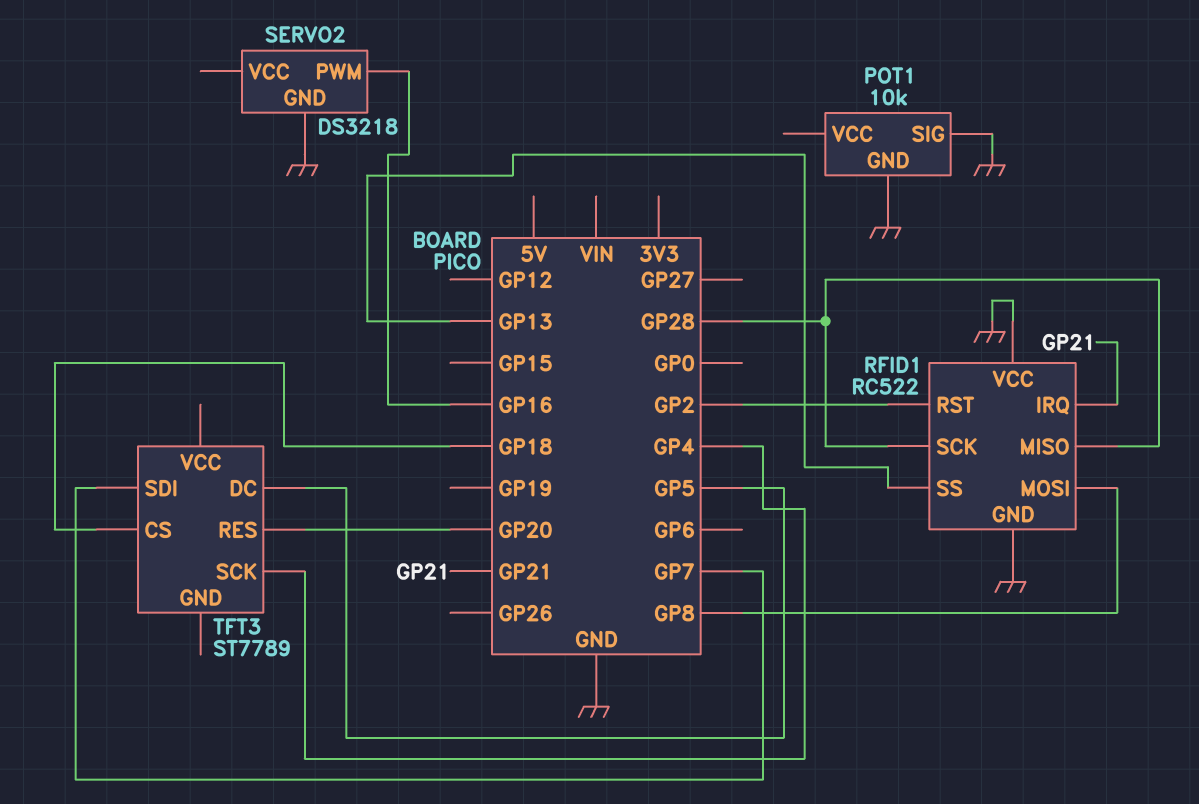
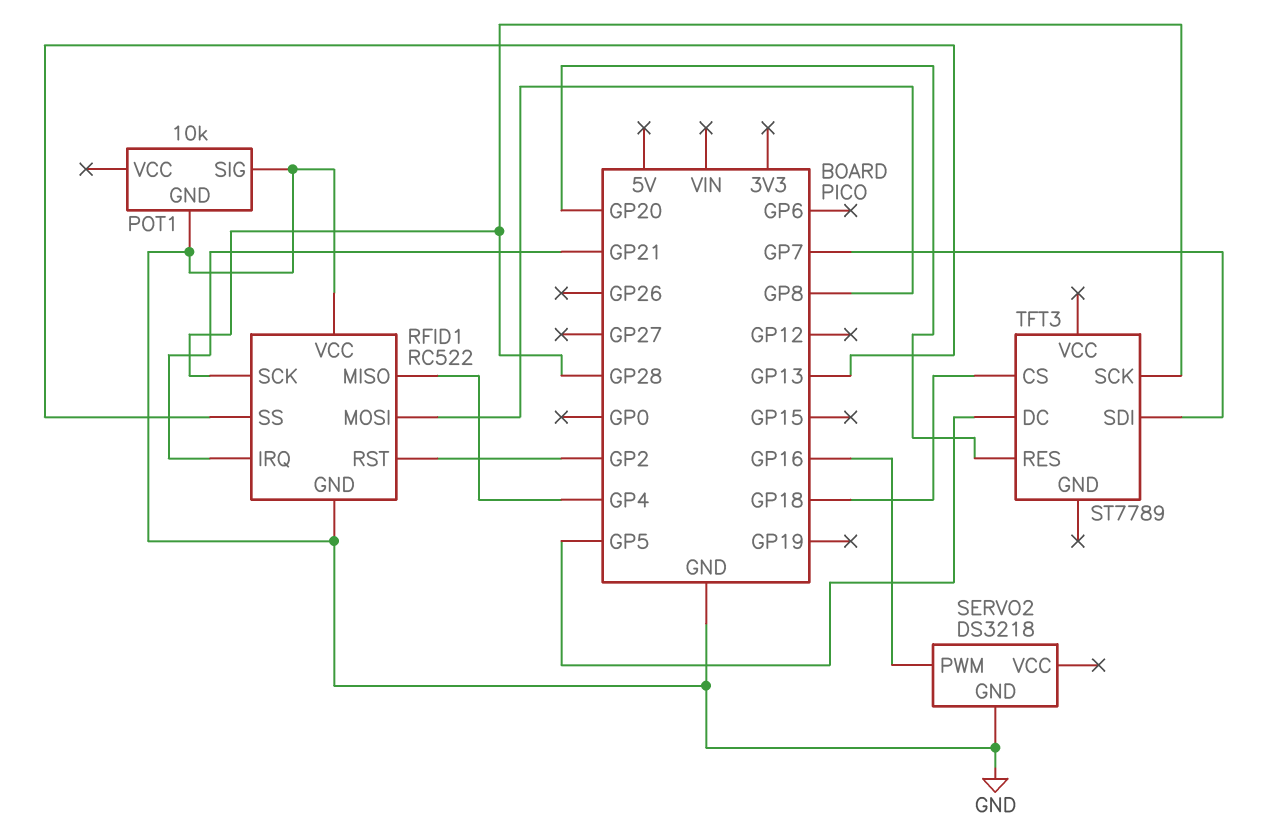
RFID1 pin MISO: GP28 -> GP4
TFT3 pin SCK: GP4 -> GP28

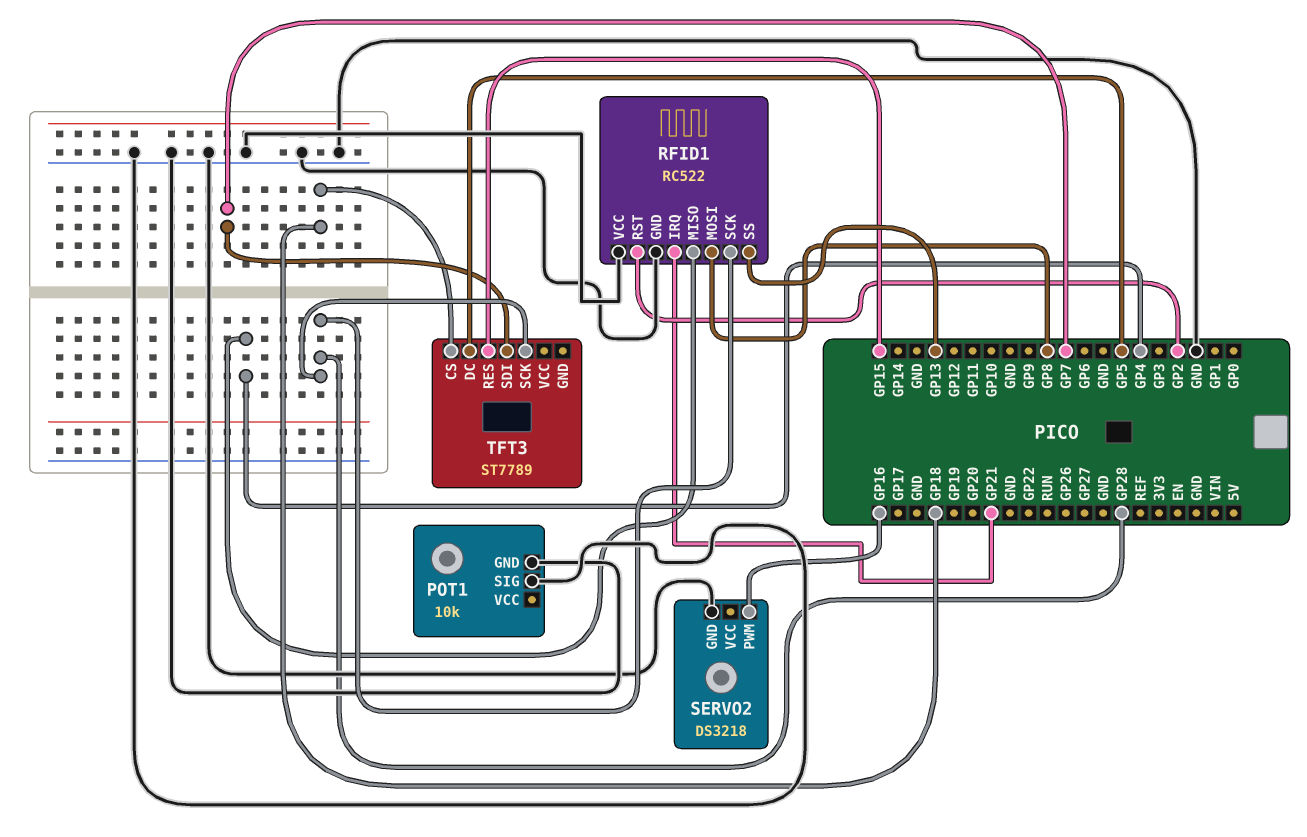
TFT3 pin RES: GP20 -> GP15

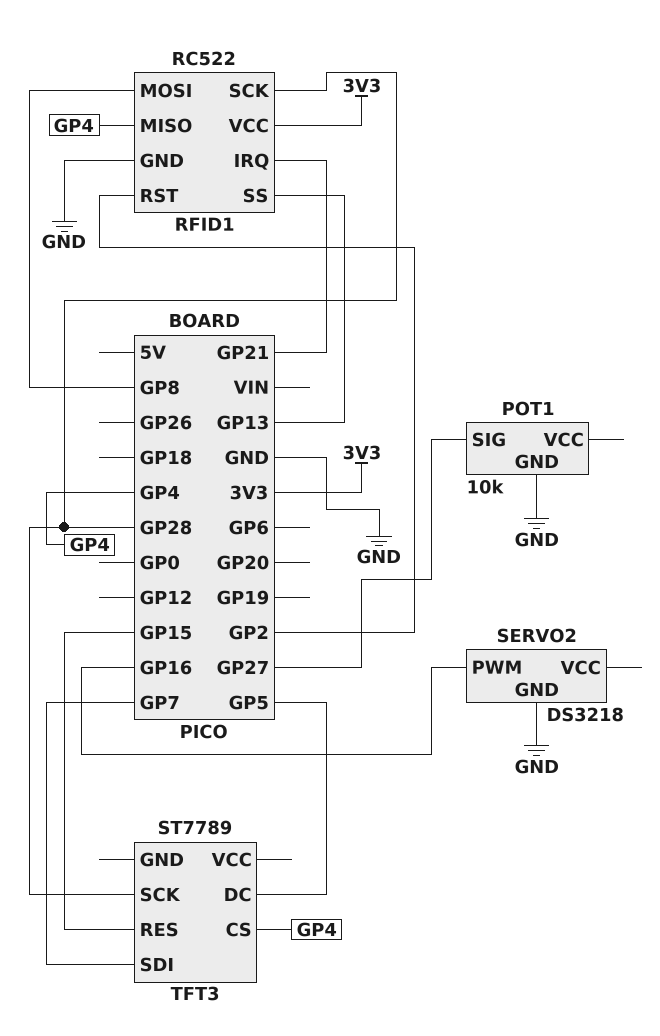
POT1 pin SIG: GND -> GP27
RFID1 pin VCC: GND -> 3V3
TFT3 pin CS: GP18 -> GP4

